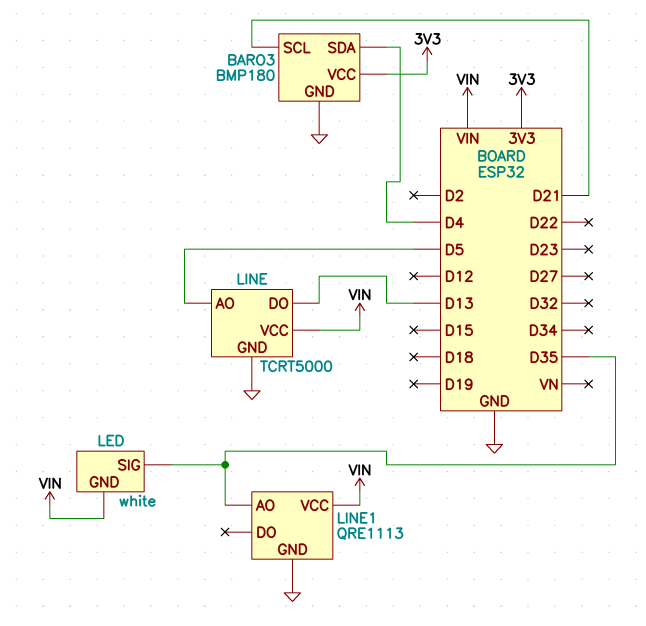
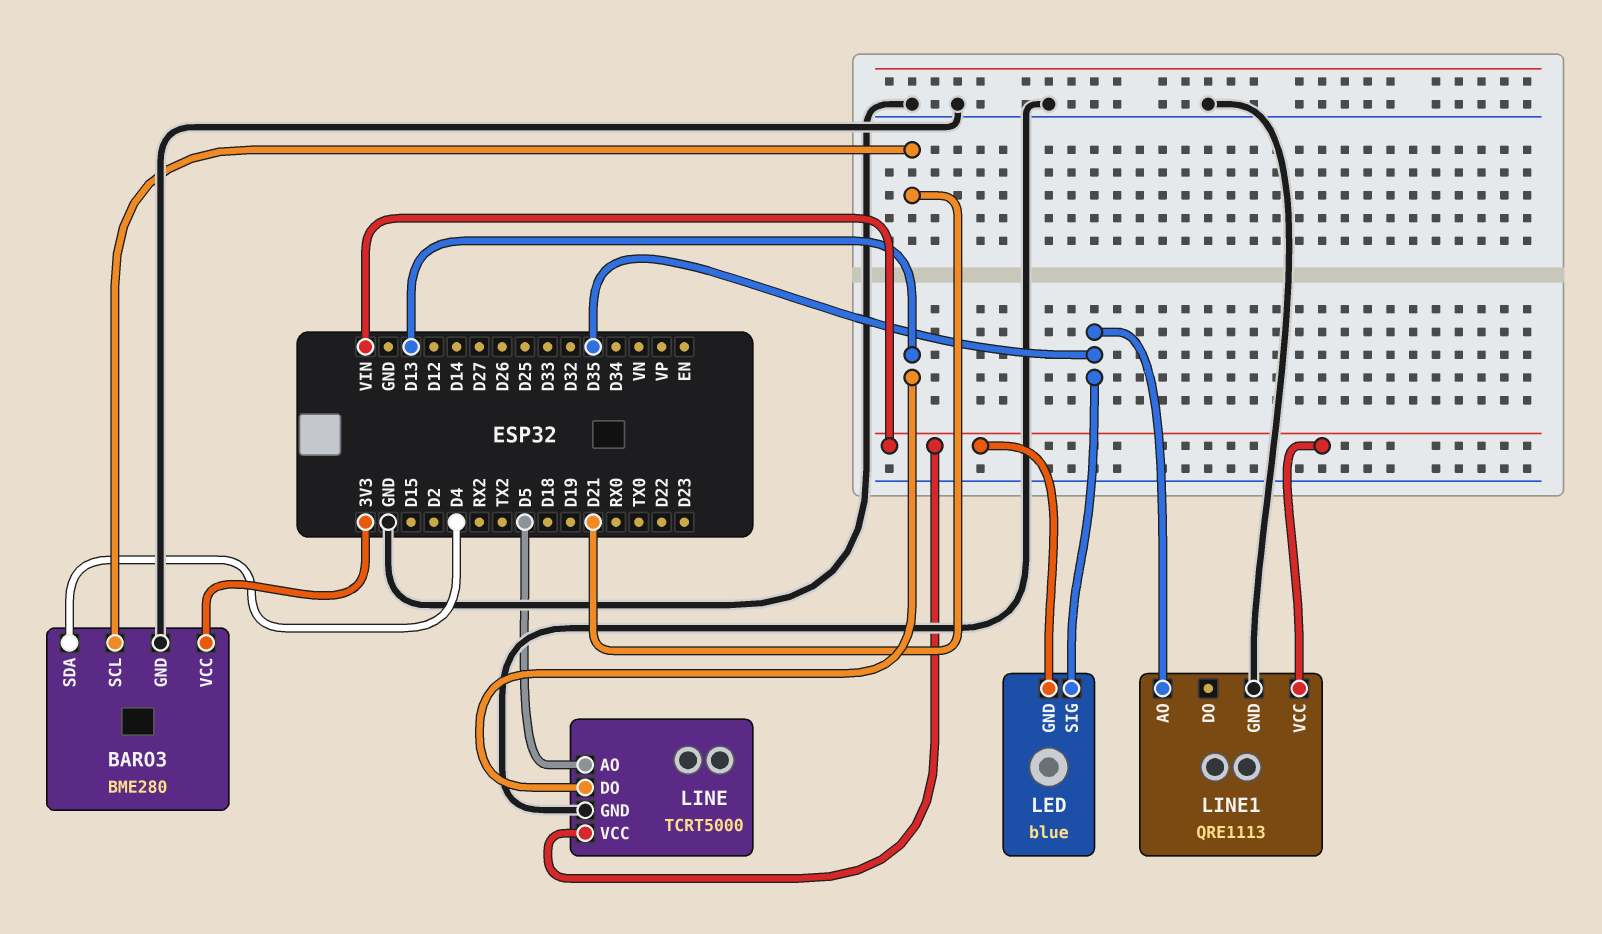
BARO3: BMP180 -> BME280
LED: white -> blue

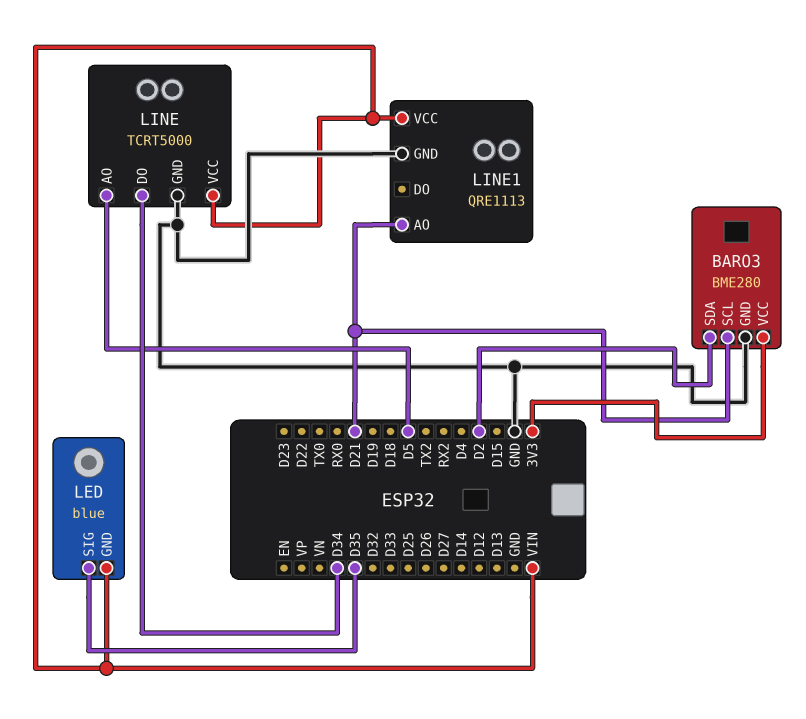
BARO3 pin SDA: D4 -> D2
LINE pin DO: D13 -> D34
LINE1 pin AO: D35 -> D21

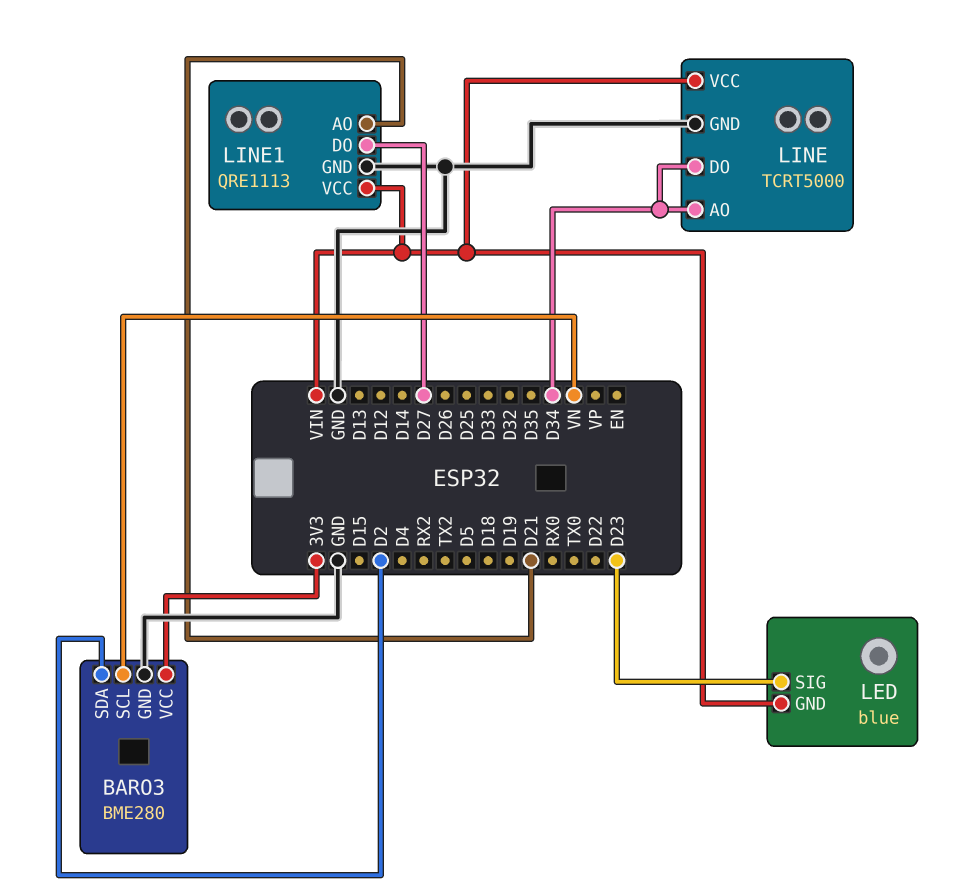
BARO3 pin SCL: D21 -> VN
LED pin SIG: D35 -> D23
LINE pin AO: D5 -> D34
LINE1 pin DO: none -> D27

